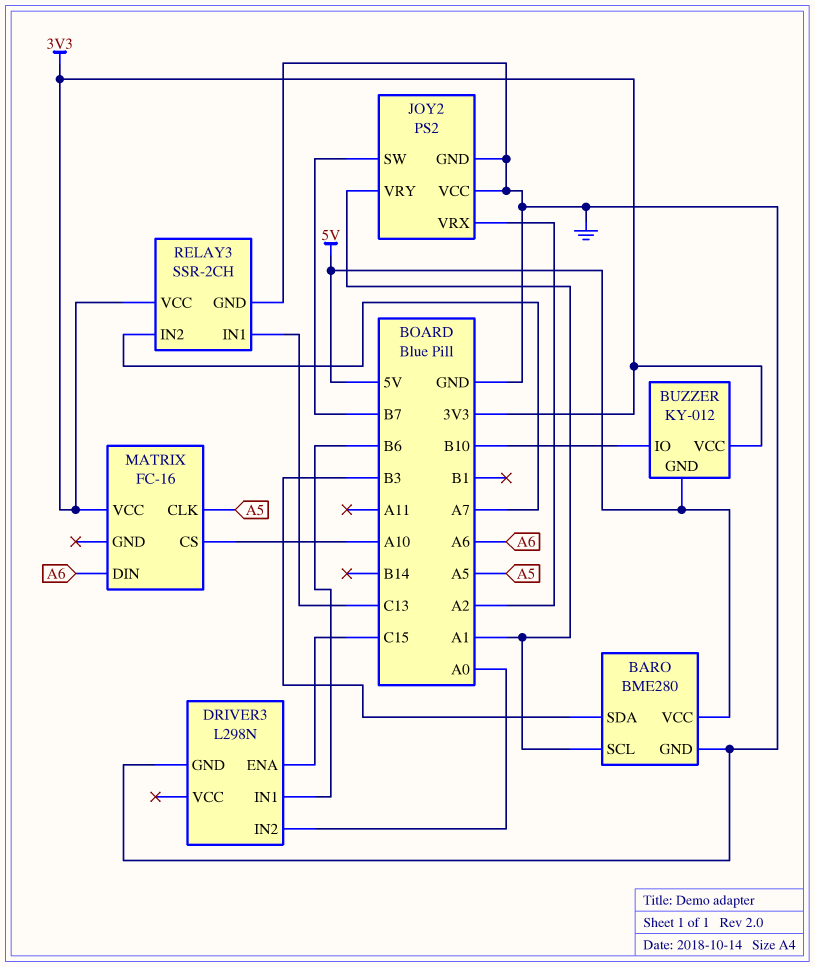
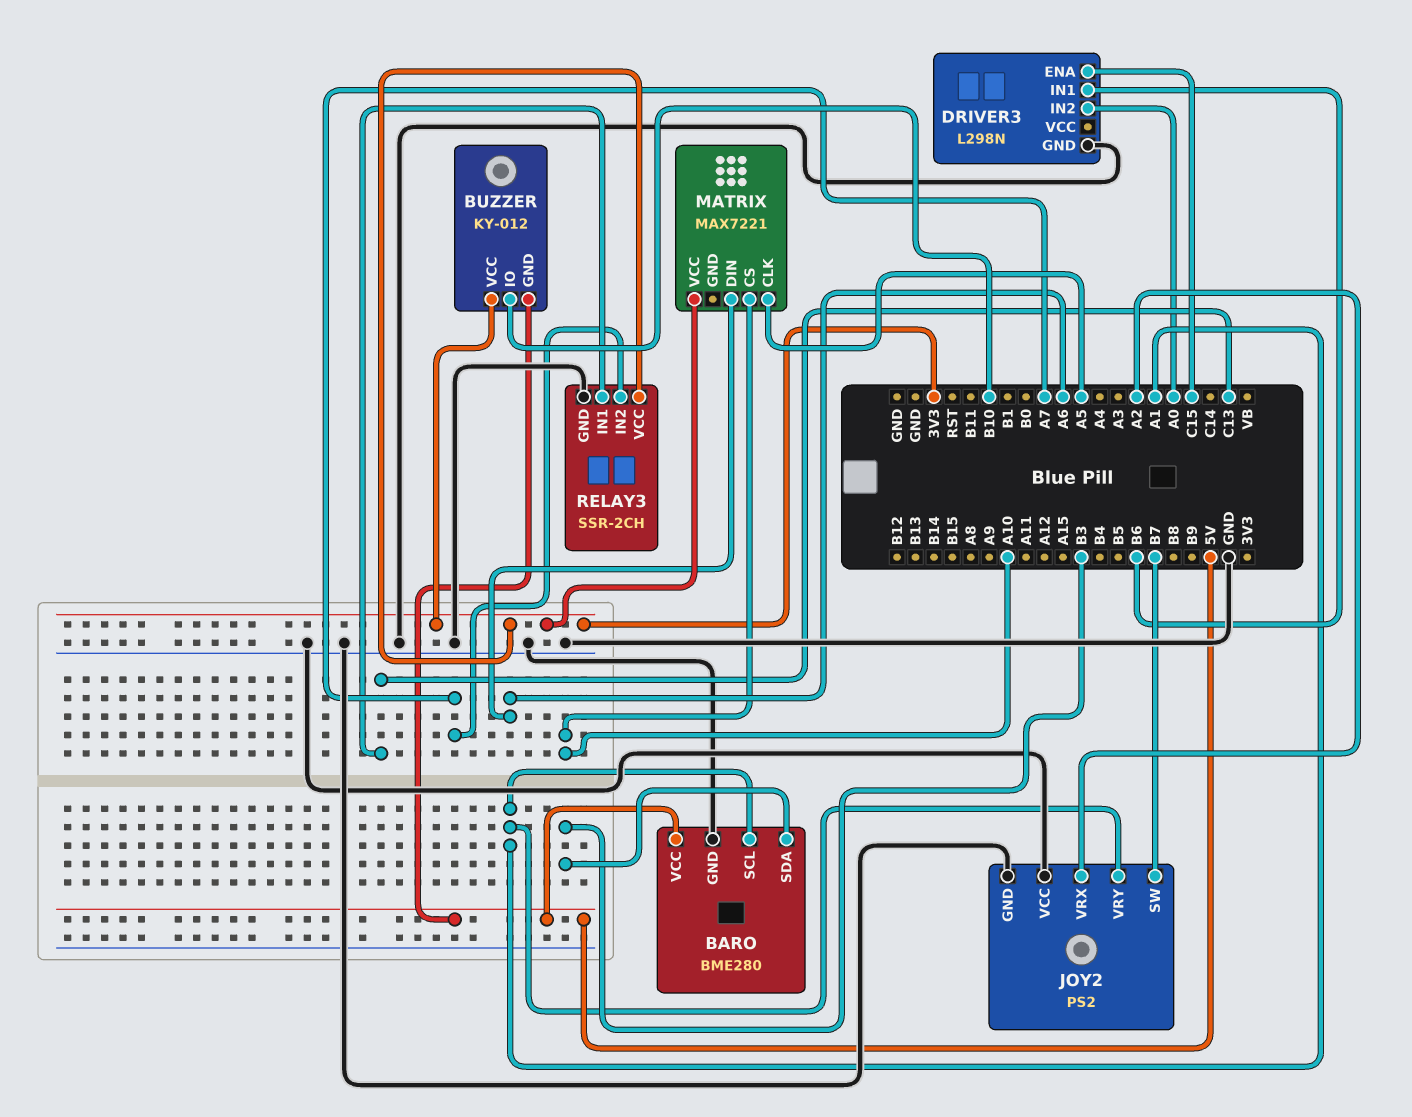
MATRIX: FC-16 -> MAX7221

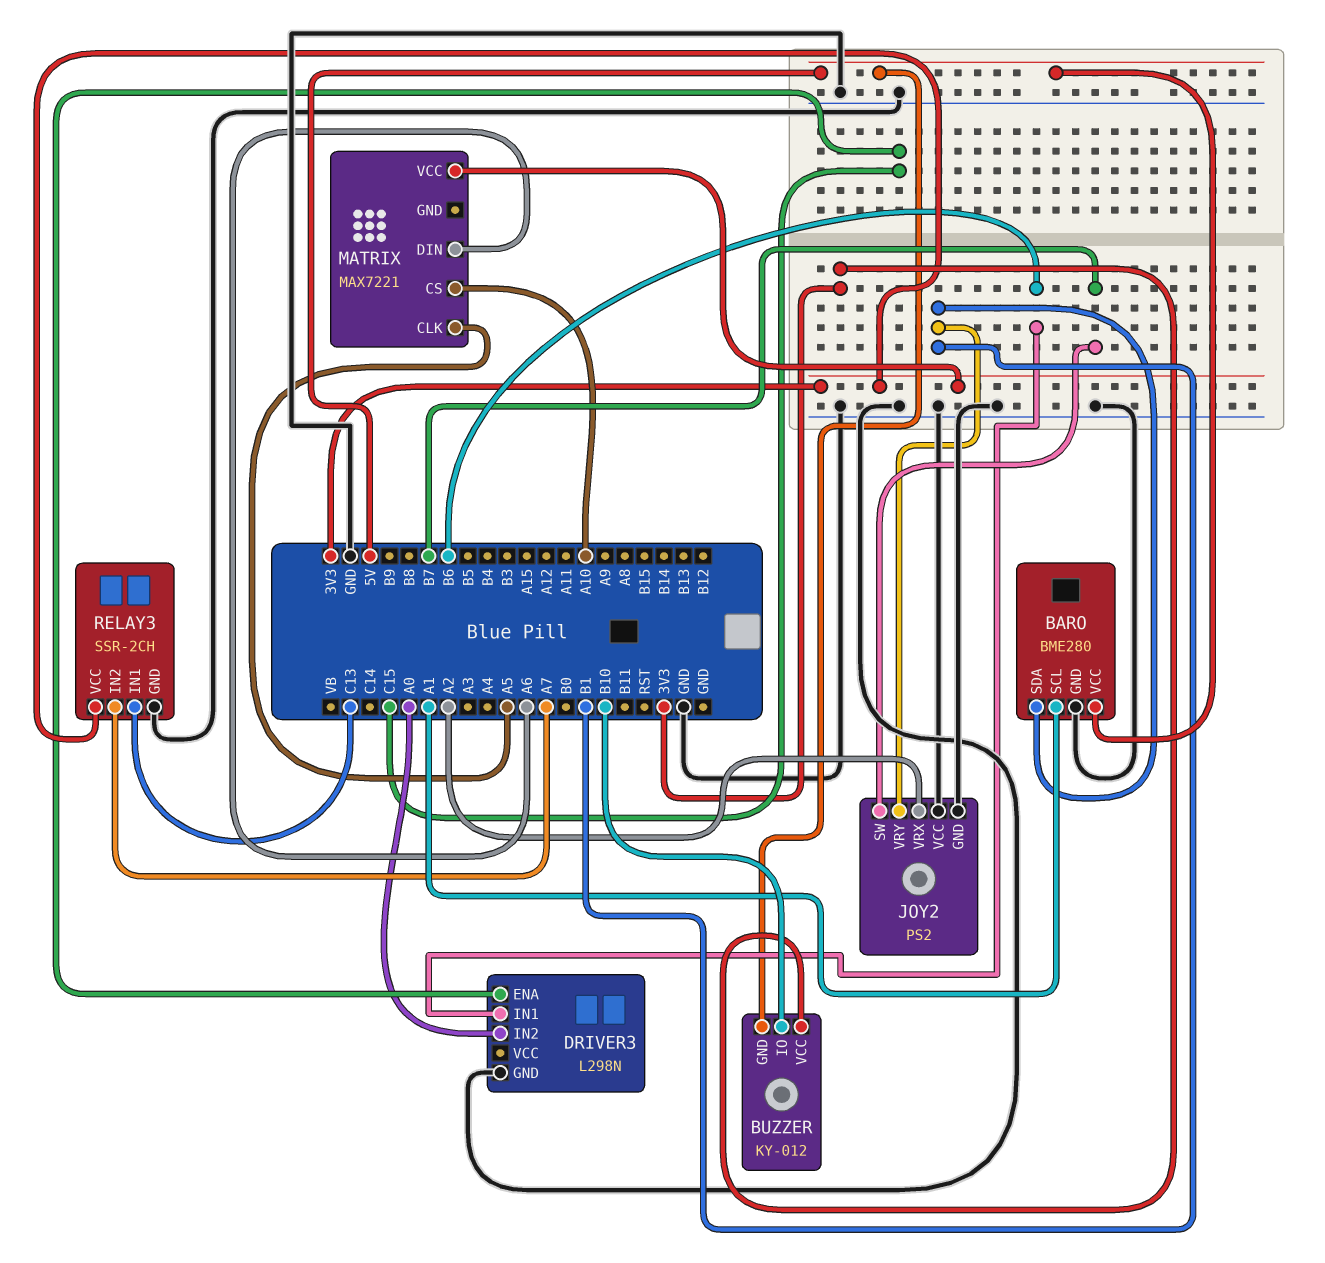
BARO pin SDA: B3 -> B1
JOY2 pin VRY: A1 -> B1

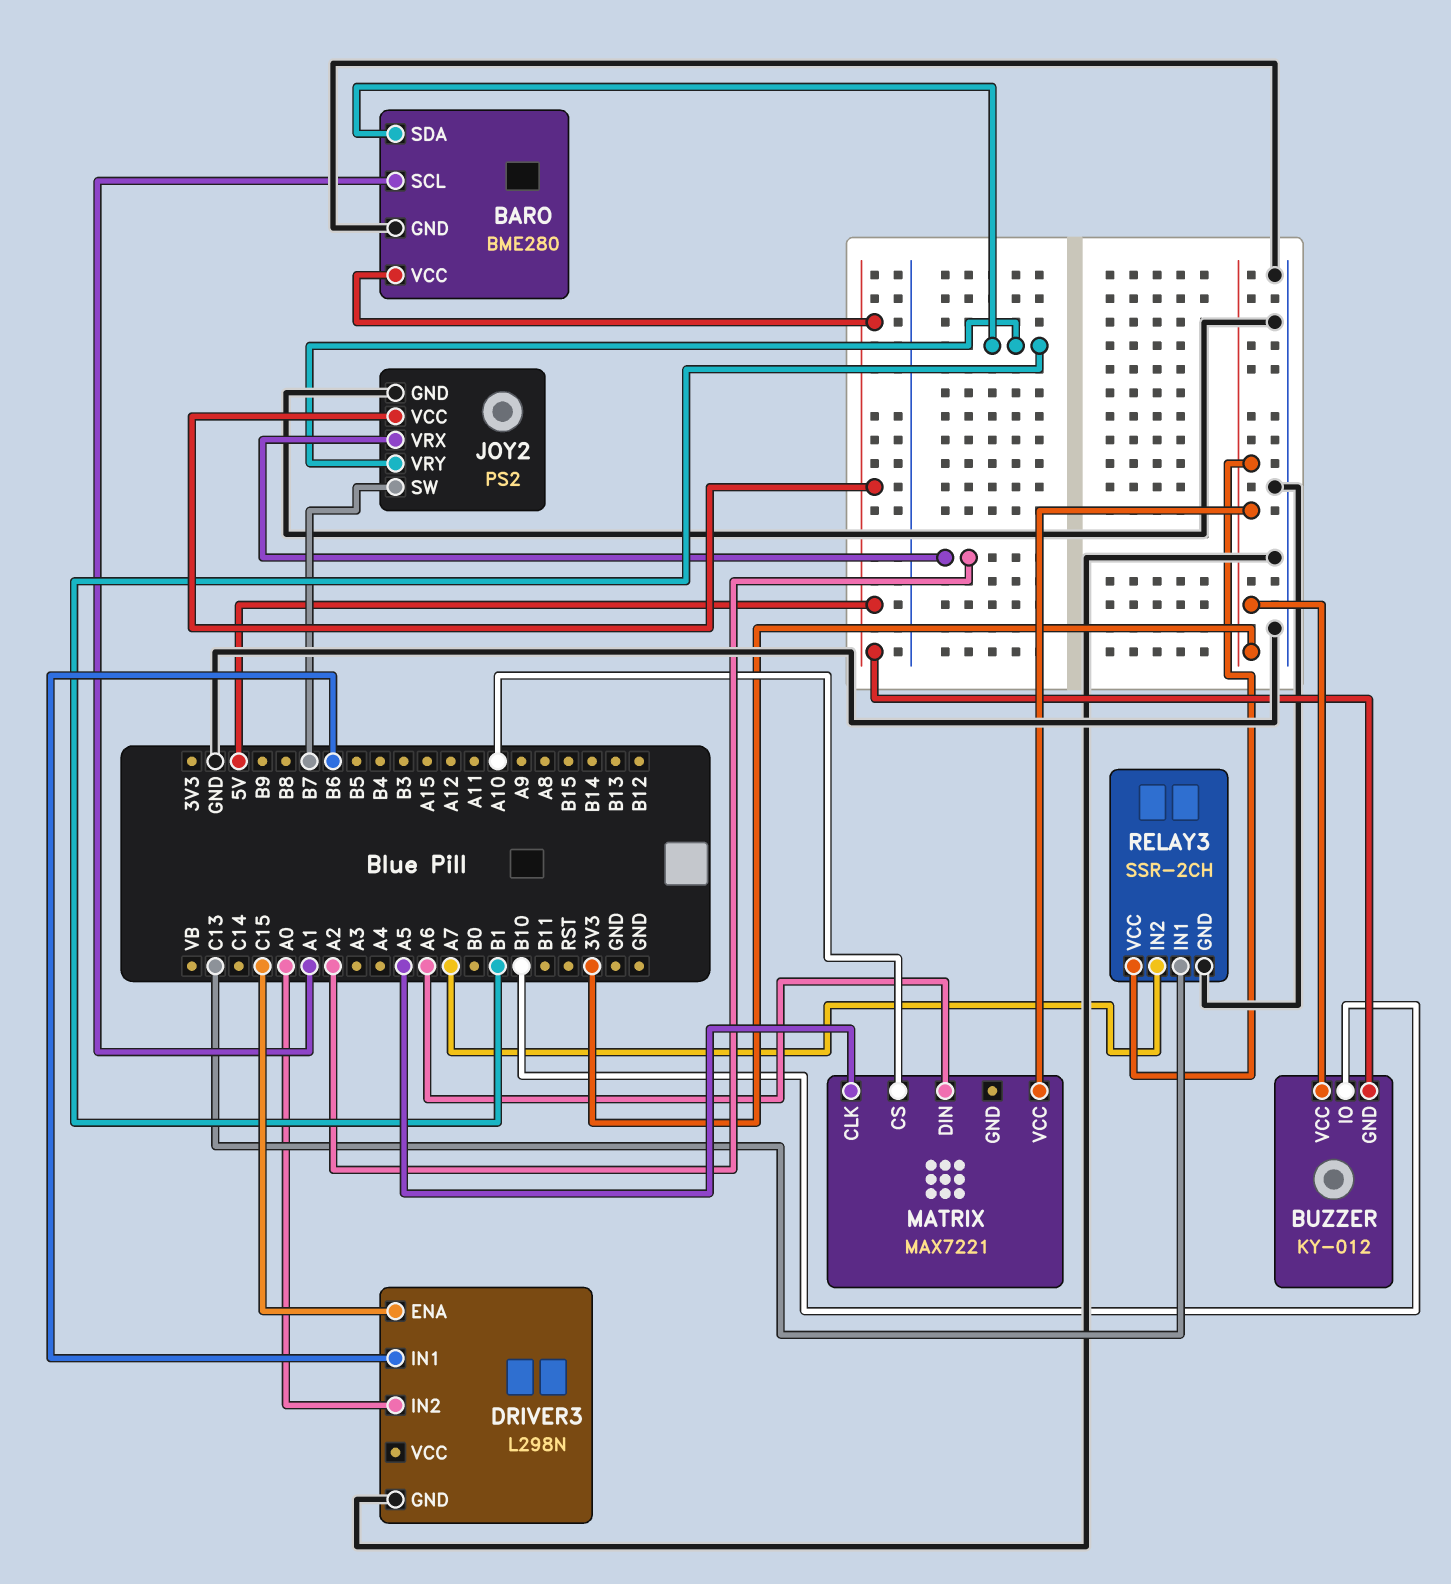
JOY2 pin VCC: GND -> 5V

